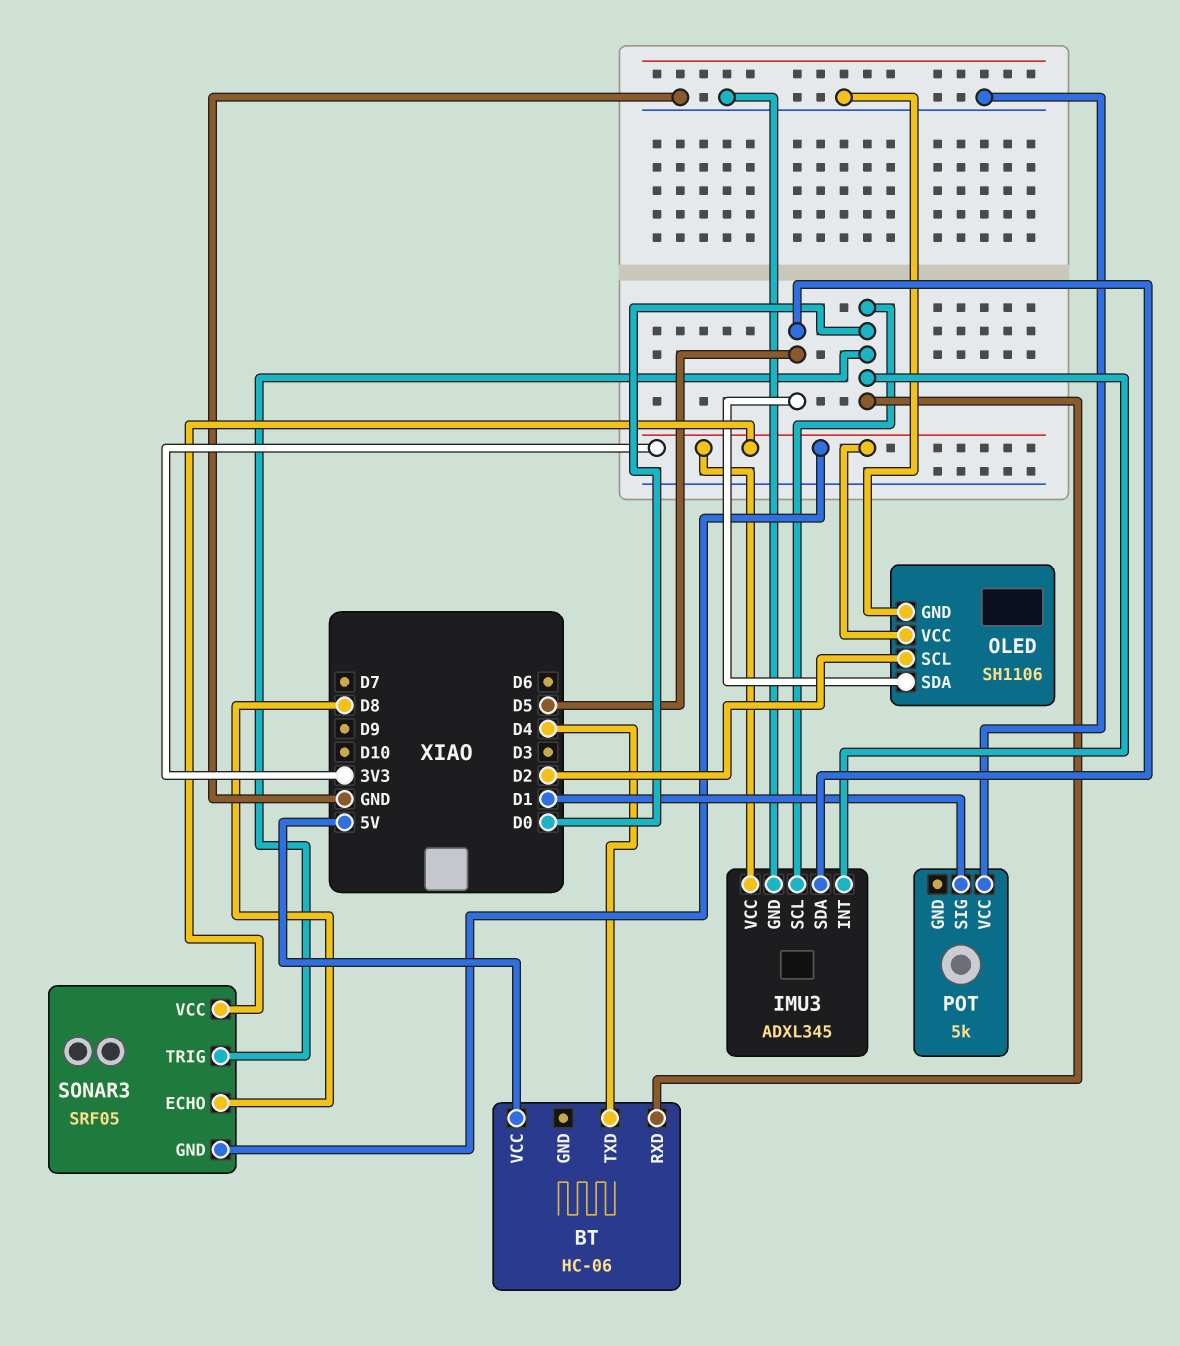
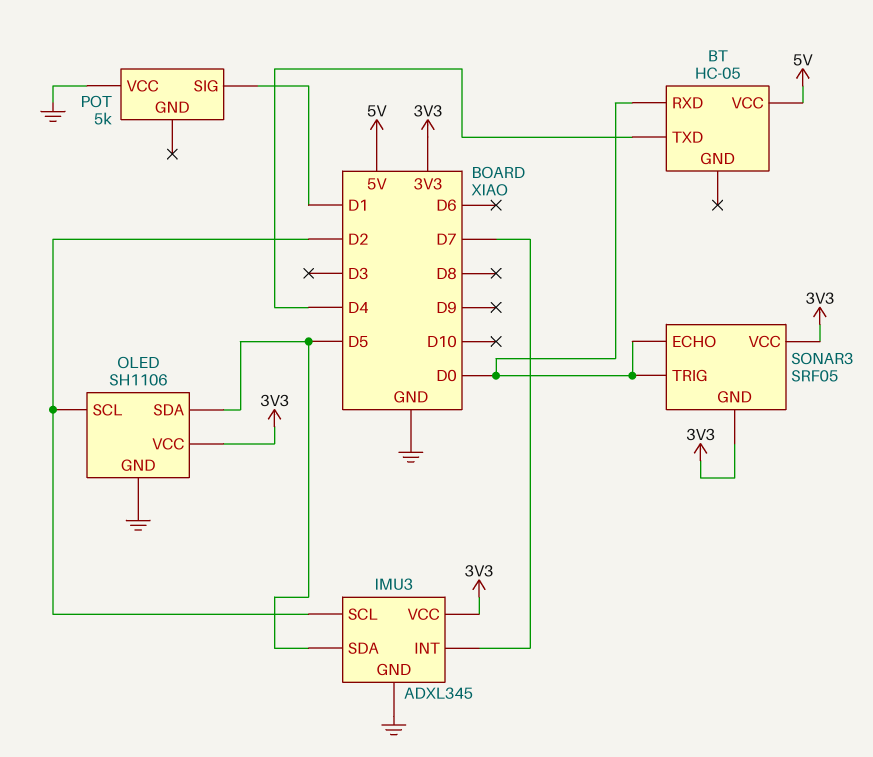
BT: HC-06 -> HC-05
IMU3 pin INT: D0 -> D7
IMU3 pin SCL: D0 -> D2
SONAR3 pin ECHO: D8 -> D0

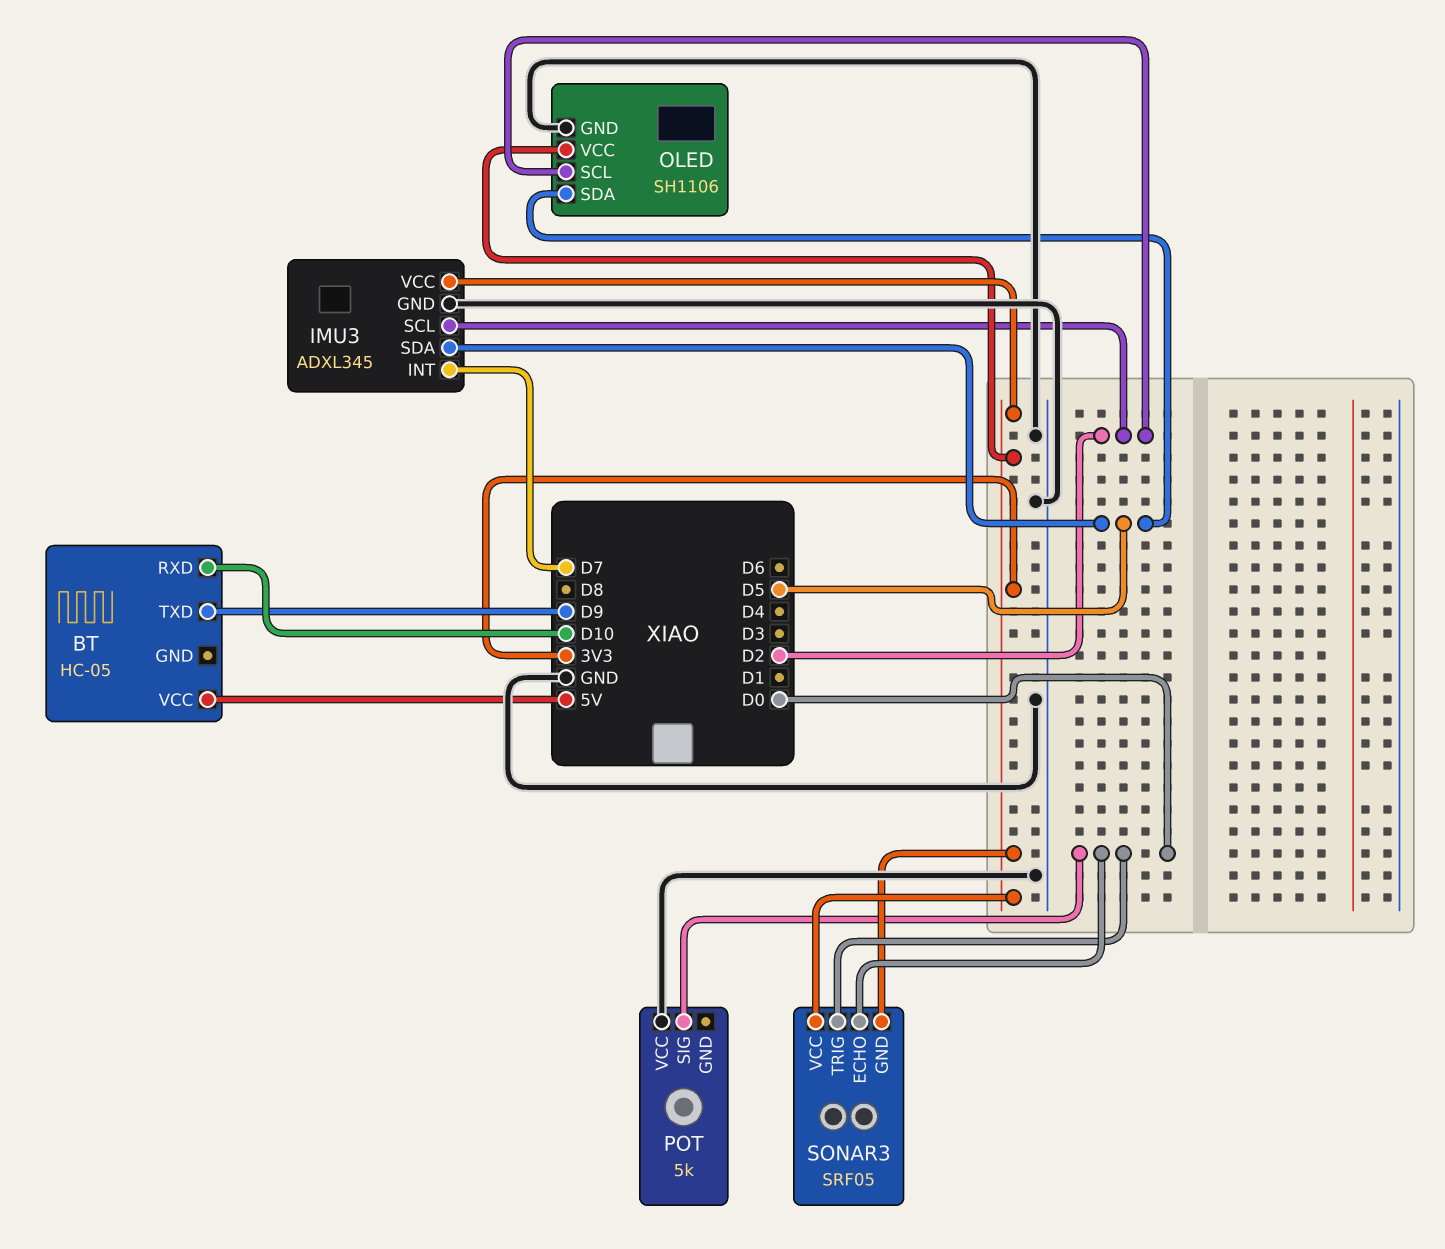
BT pin RXD: D0 -> D10
BT pin TXD: D4 -> D9
POT pin SIG: D1 -> D0

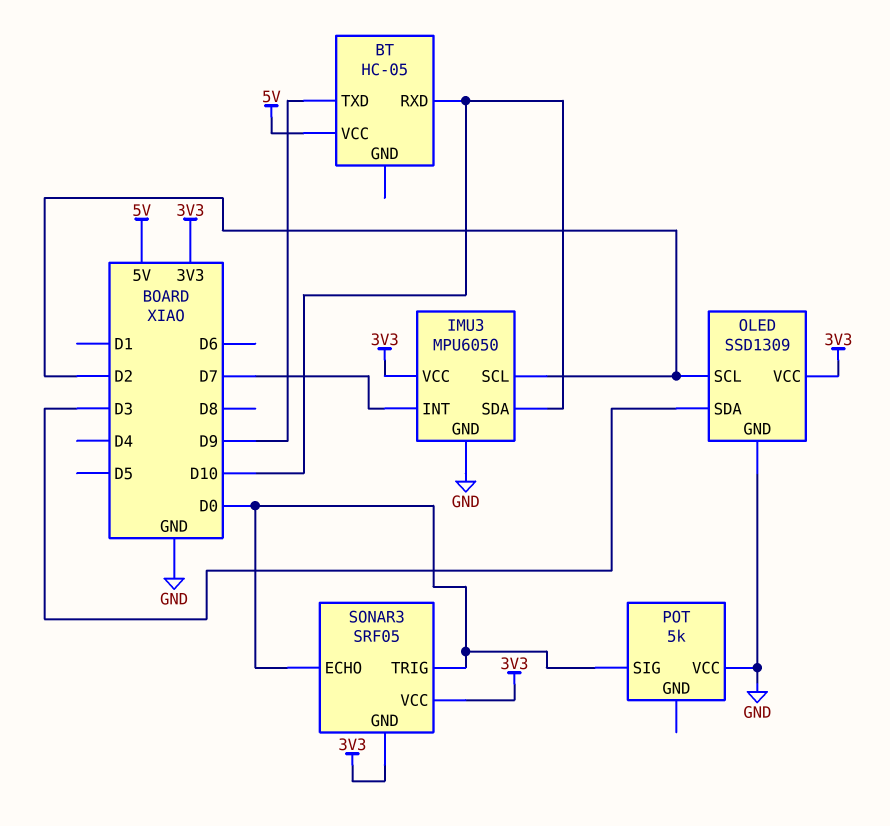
IMU3: ADXL345 -> MPU6050
IMU3 pin SDA: D5 -> D10
OLED: SH1106 -> SSD1309
OLED pin SDA: D5 -> D3

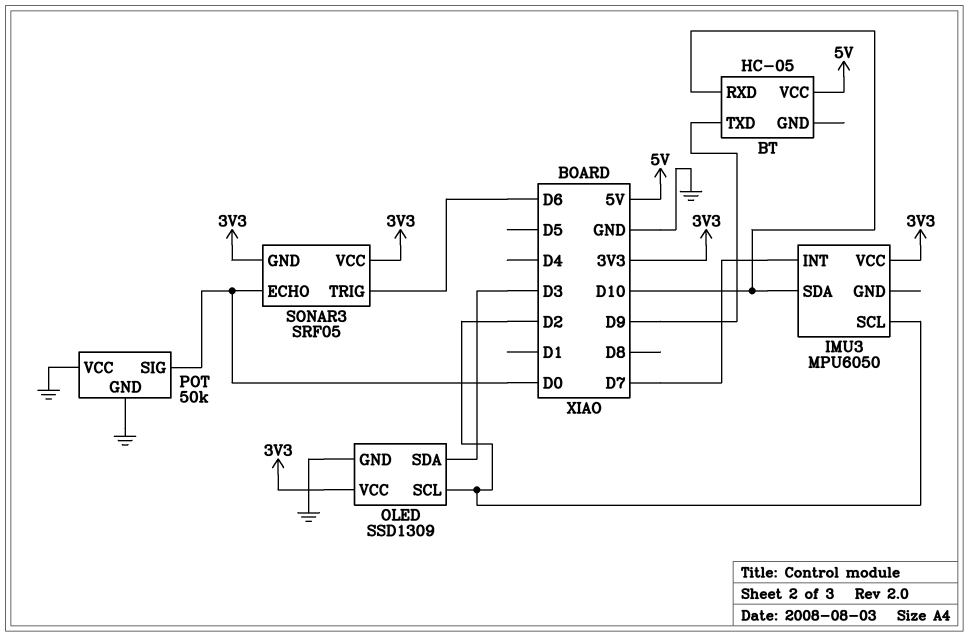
IMU3 pin GND: GND -> none
POT: 5k -> 50k
POT pin GND: none -> GND
SONAR3 pin TRIG: D0 -> D6

